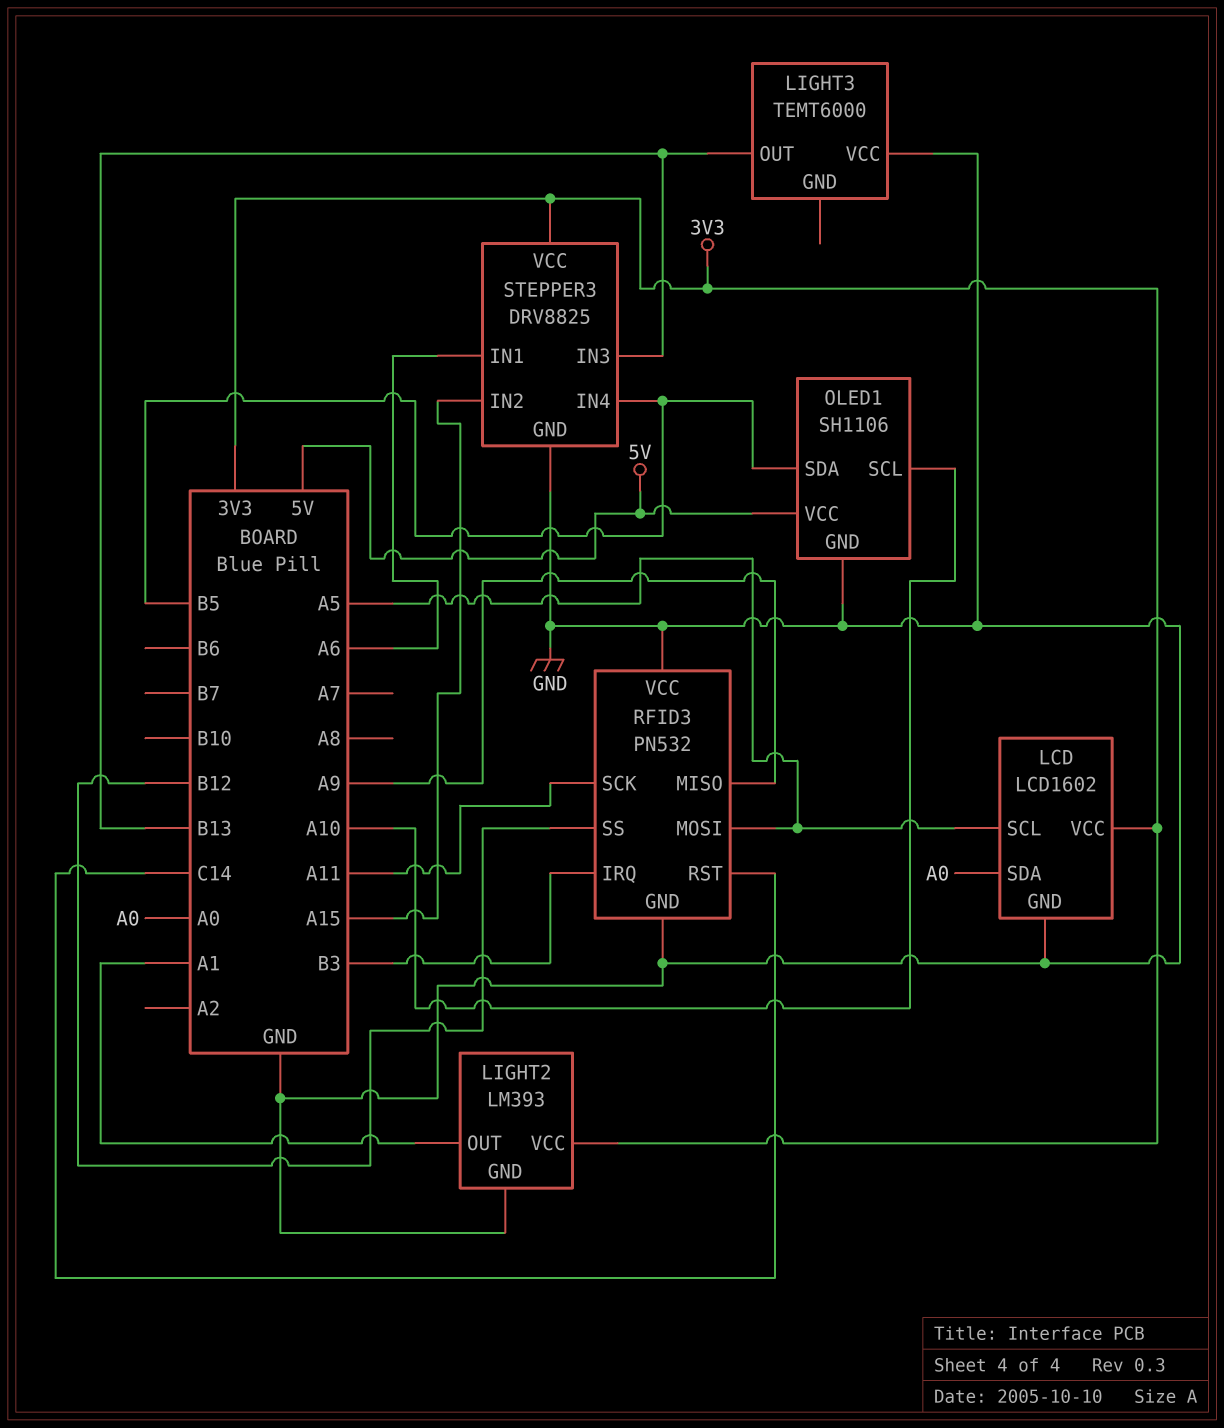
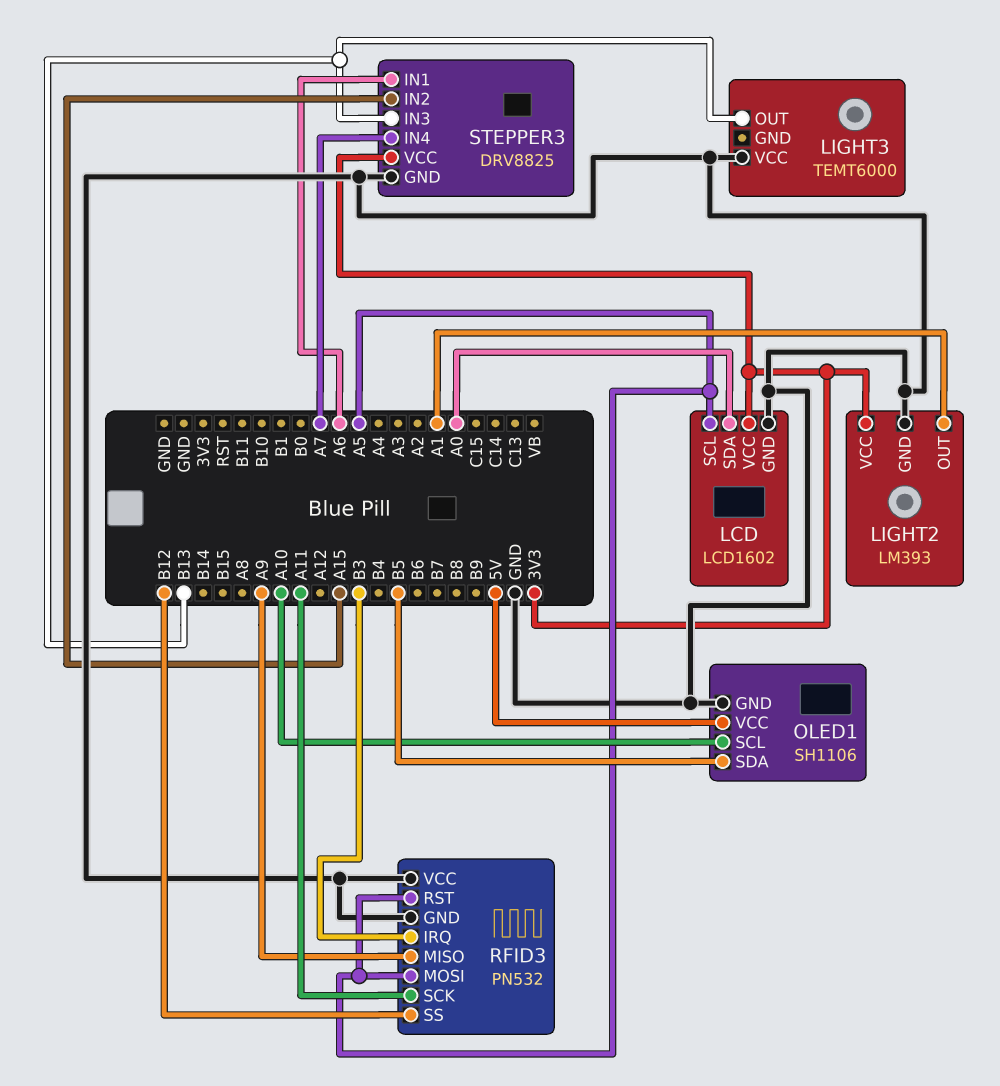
RFID3 pin RST: C14 -> A5
STEPPER3 pin IN4: B5 -> A7

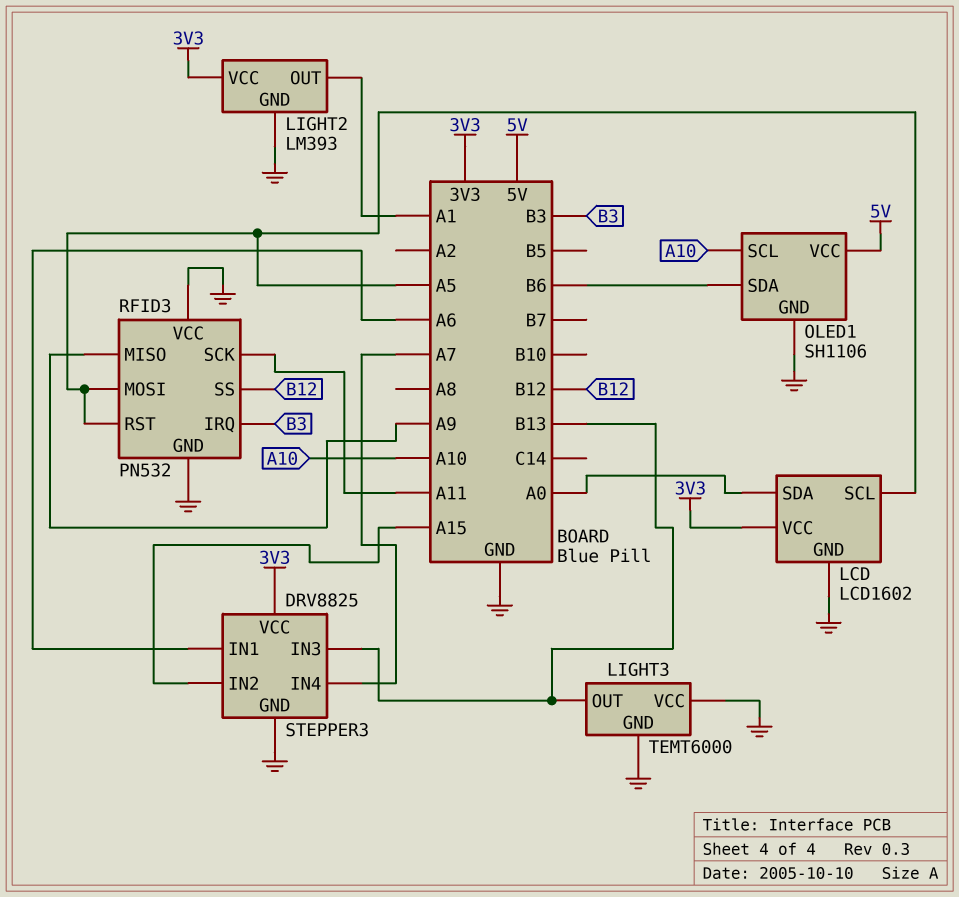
LIGHT3 pin GND: none -> GND
OLED1 pin SDA: B5 -> B6

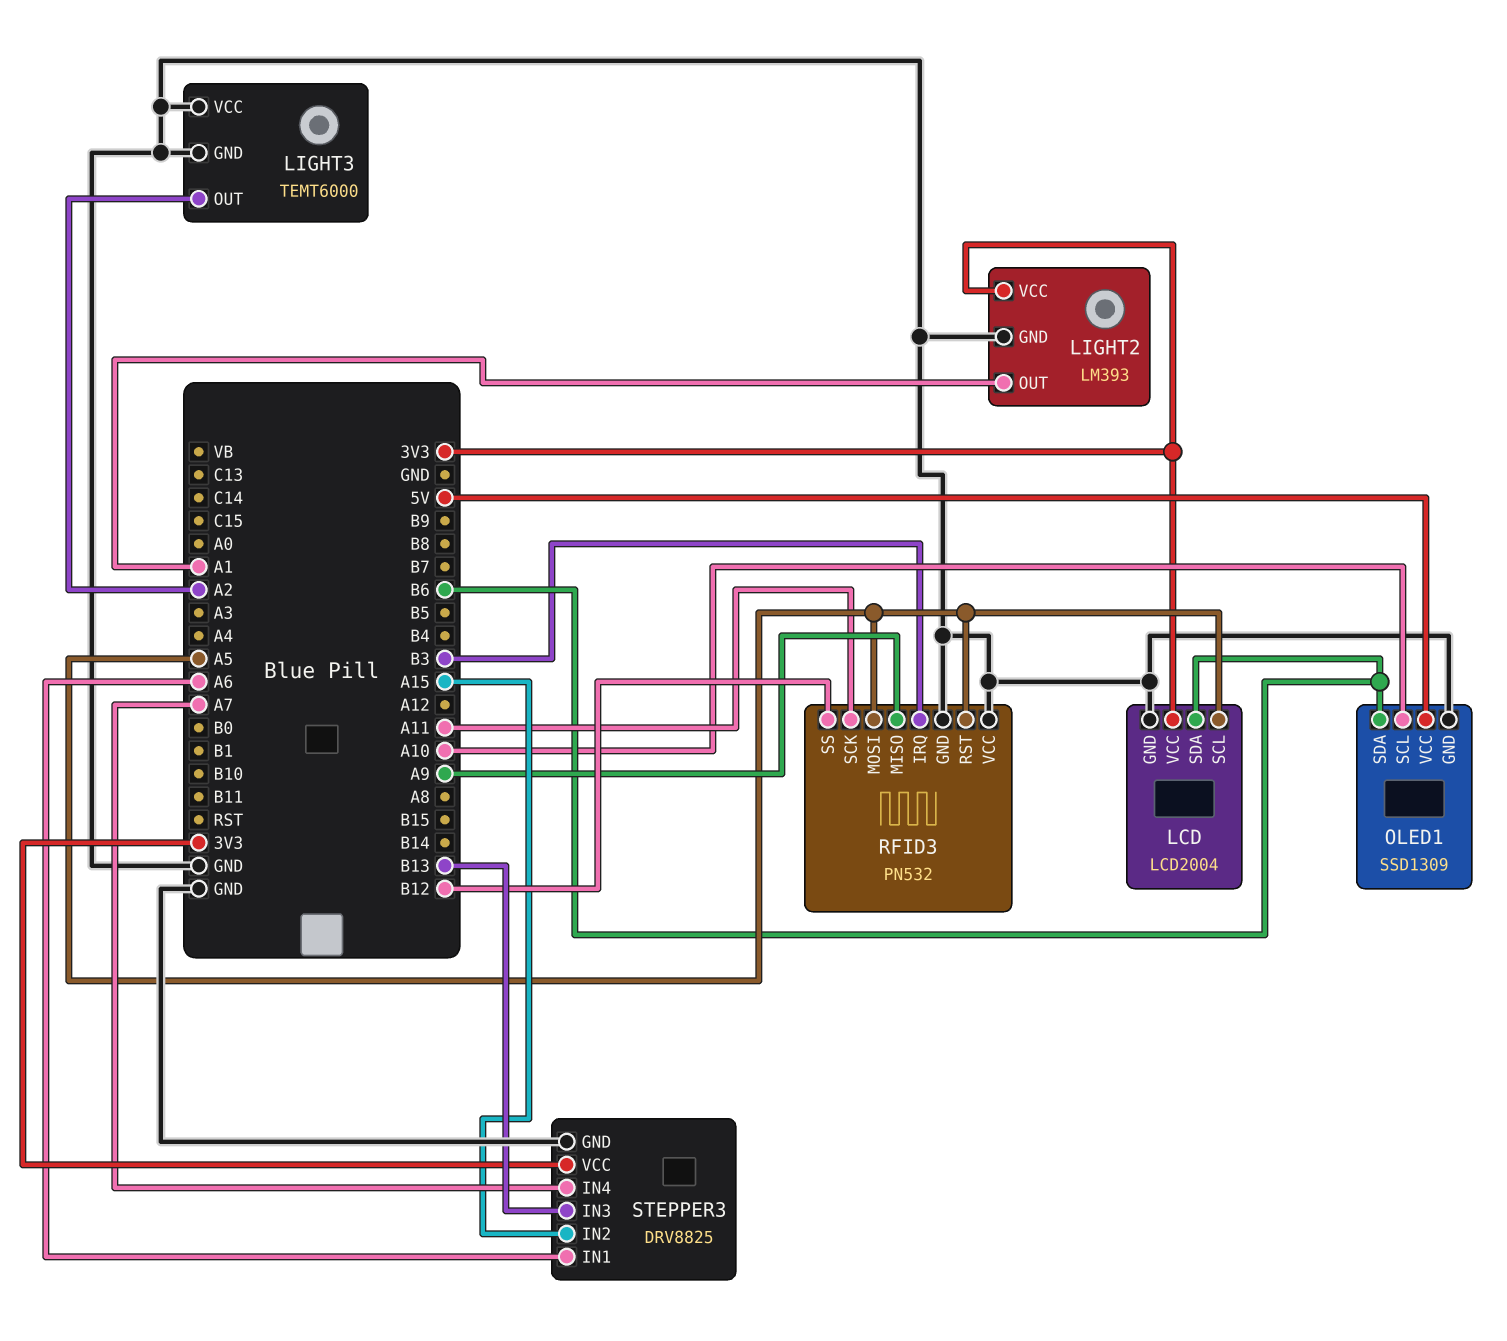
LCD: LCD1602 -> LCD2004
LCD pin SDA: A0 -> B6
LIGHT3 pin OUT: B13 -> A2
OLED1: SH1106 -> SSD1309

